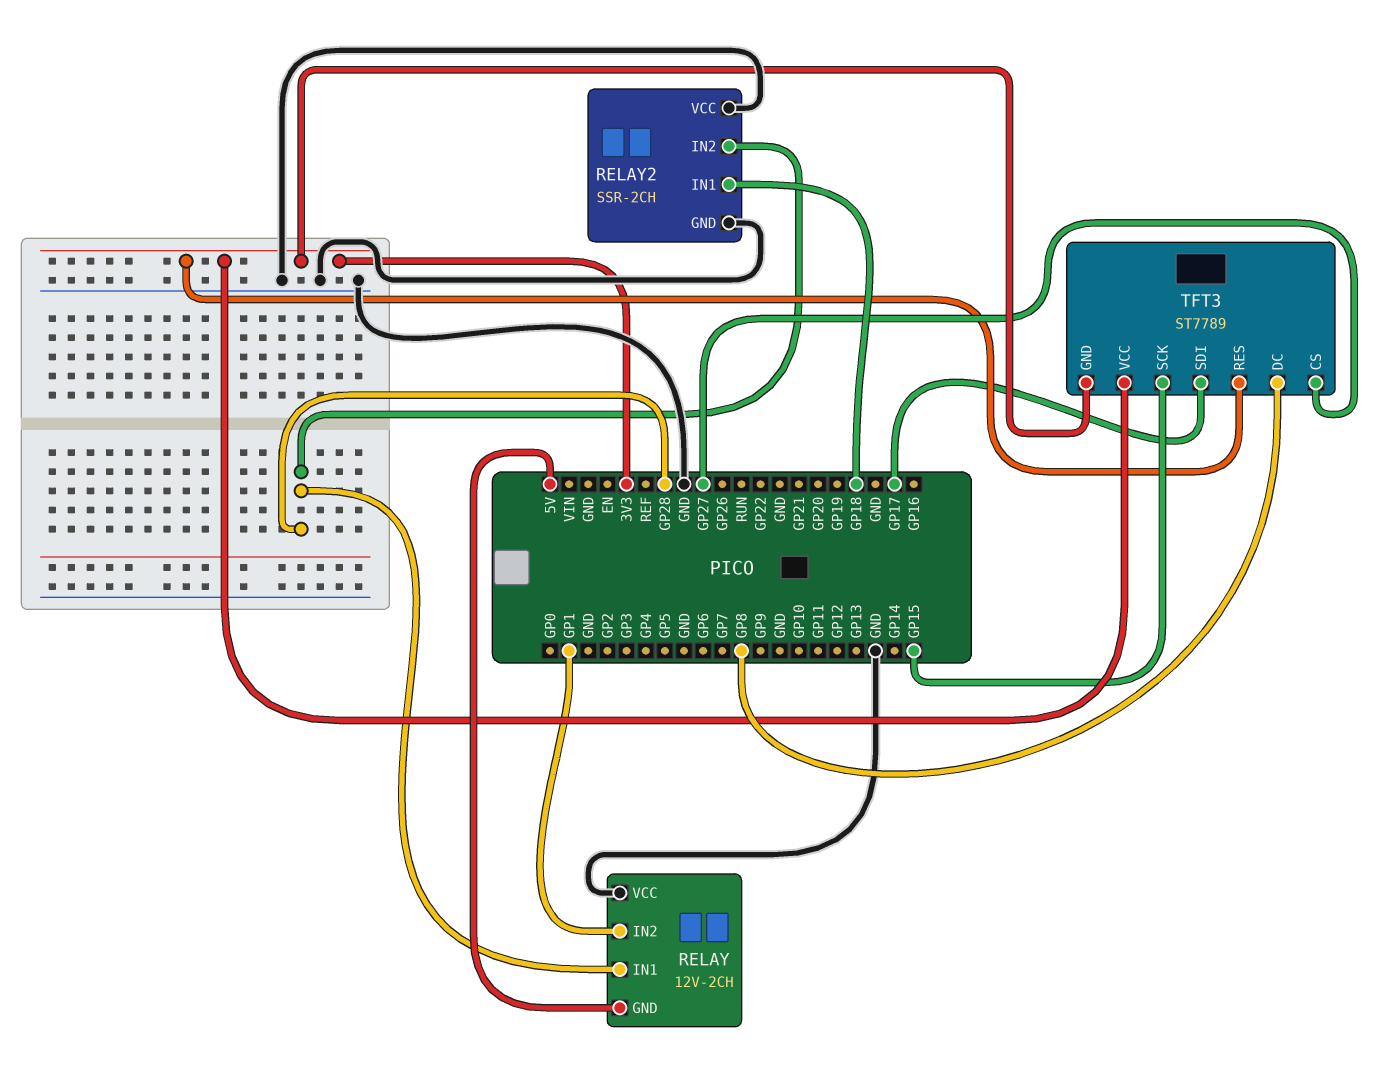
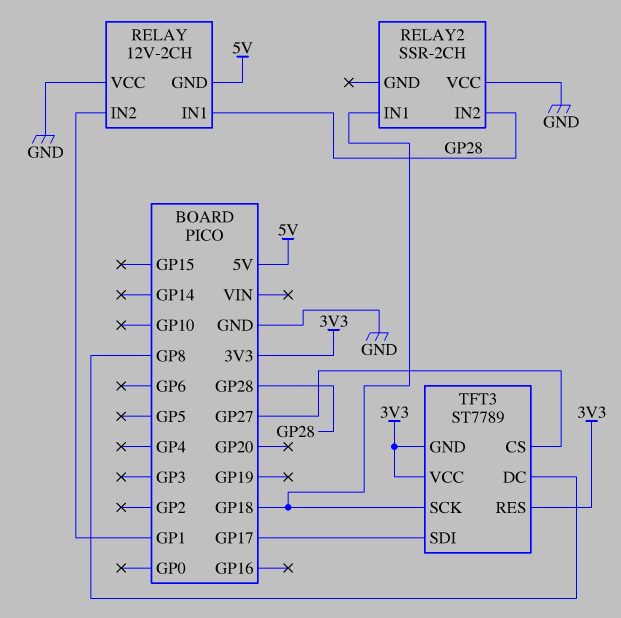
RELAY2 pin GND: GND -> none
TFT3 pin SCK: GP15 -> GP18

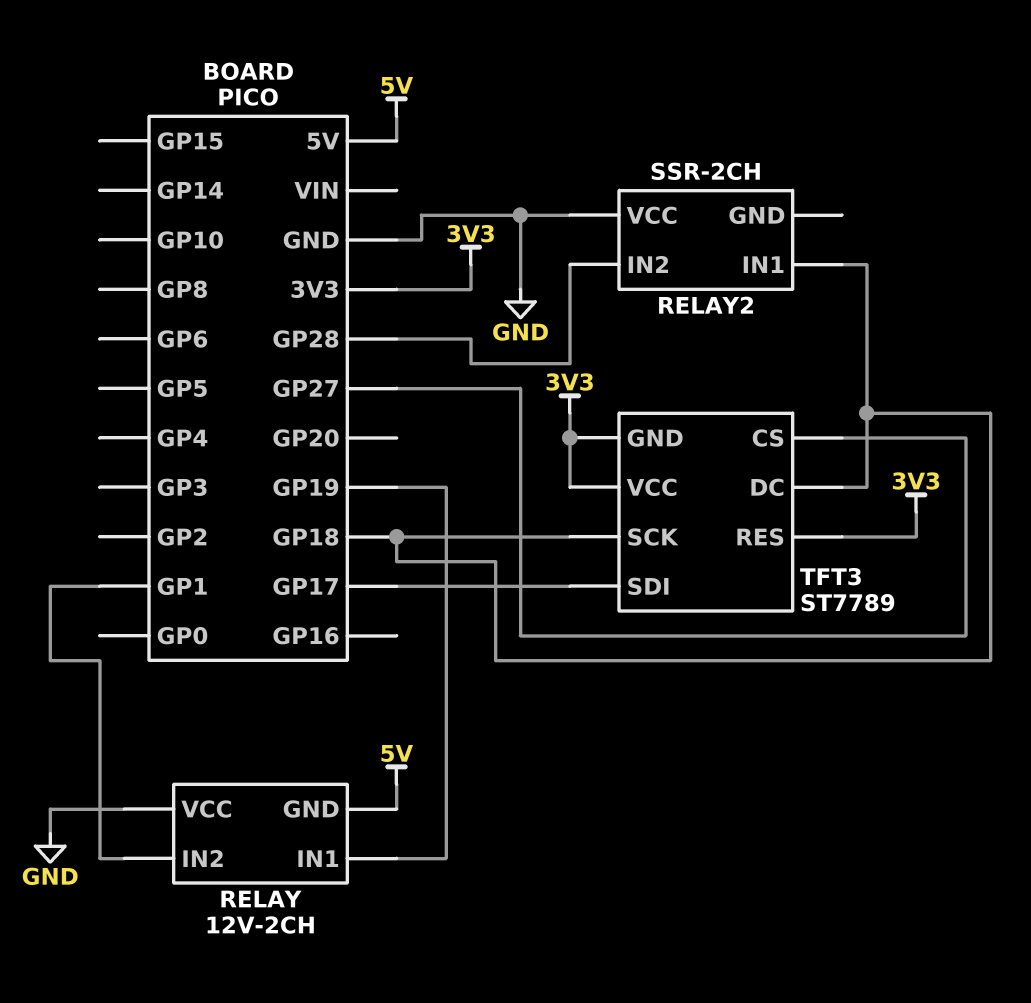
RELAY pin IN1: GP28 -> GP19
TFT3 pin DC: GP8 -> GP18

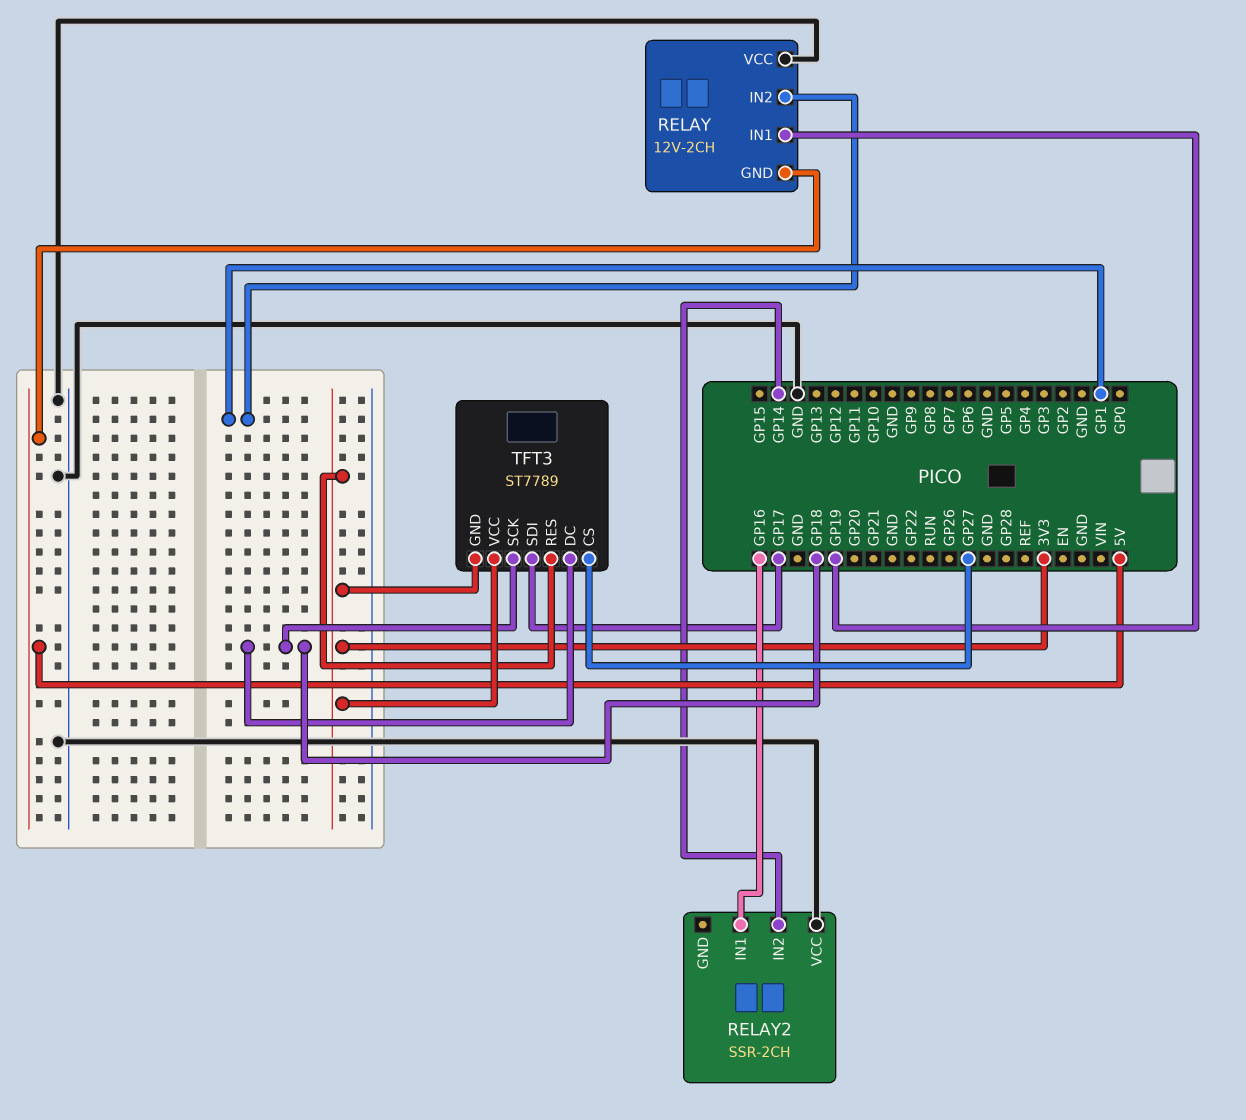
RELAY2 pin IN1: GP18 -> GP16
RELAY2 pin IN2: GP28 -> GP14

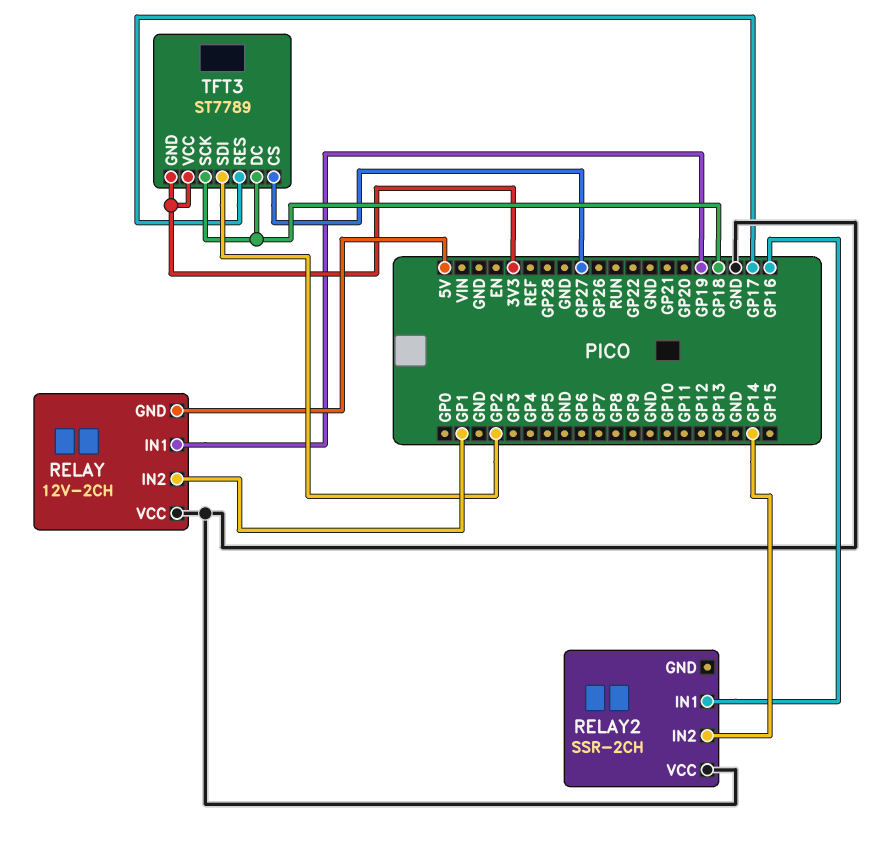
TFT3 pin RES: 3V3 -> GP17
TFT3 pin SDI: GP17 -> GP2

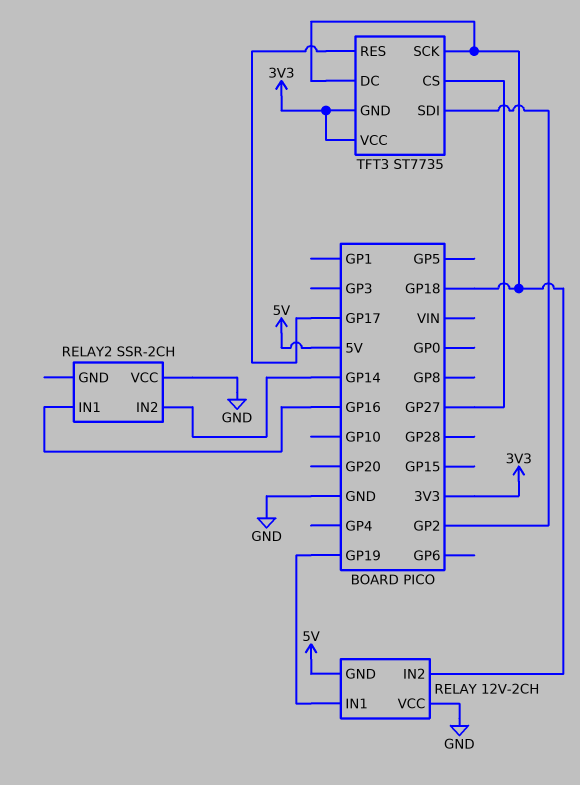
RELAY pin IN2: GP1 -> GP18
TFT3: ST7789 -> ST7735

